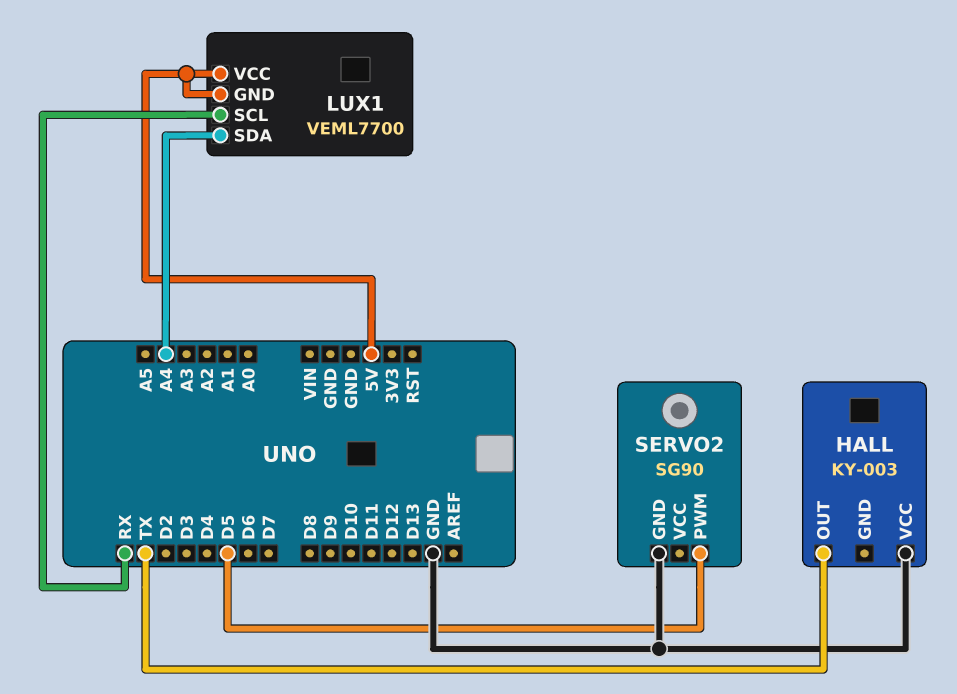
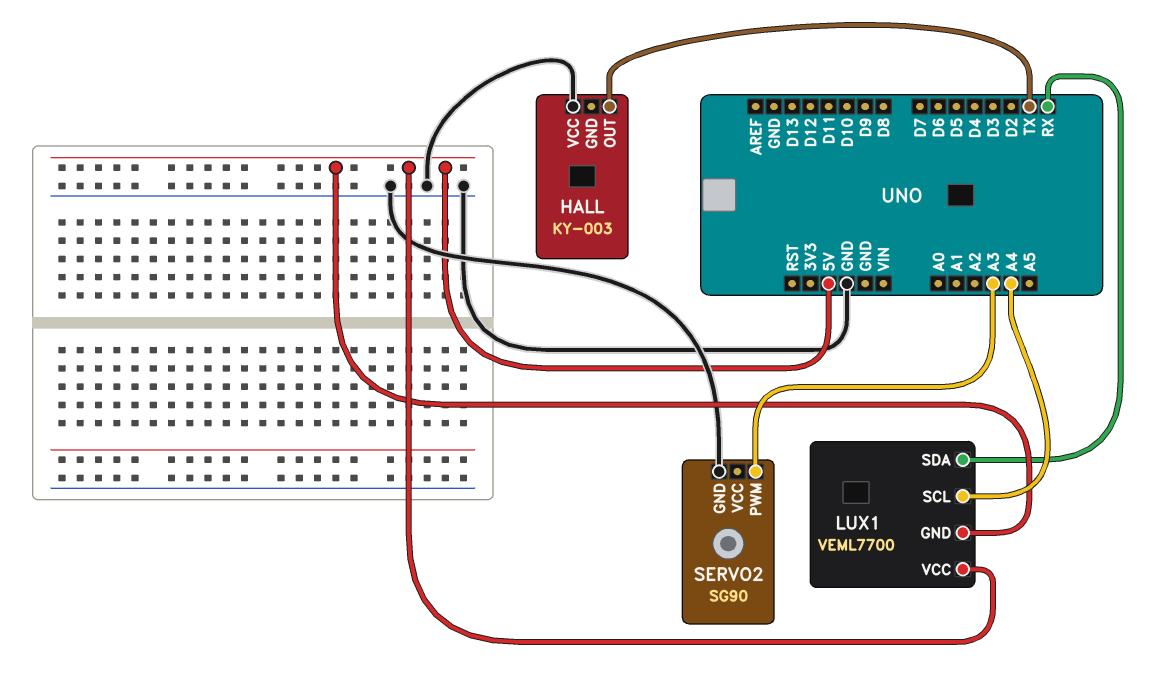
LUX1 pin SCL: RX -> A4
LUX1 pin SDA: A4 -> RX
SERVO2 pin PWM: D5 -> A3

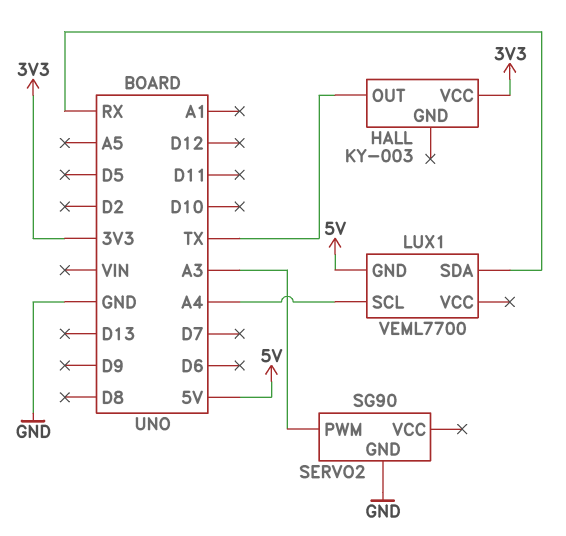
HALL pin VCC: GND -> 3V3
LUX1 pin VCC: 5V -> none

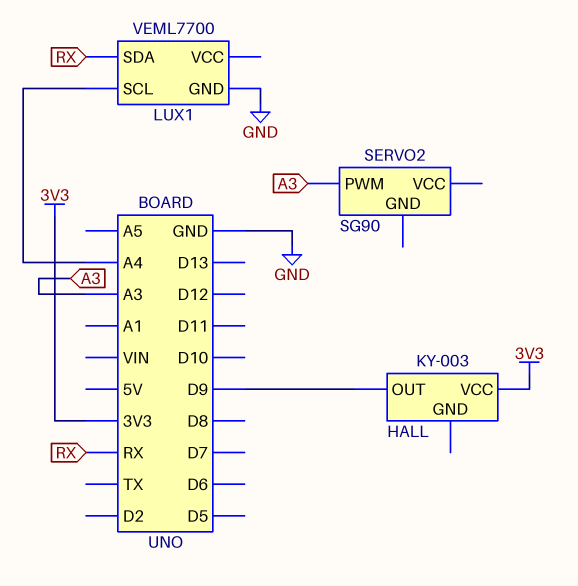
HALL pin OUT: TX -> D9
LUX1 pin GND: 5V -> GND
SERVO2 pin GND: GND -> none

